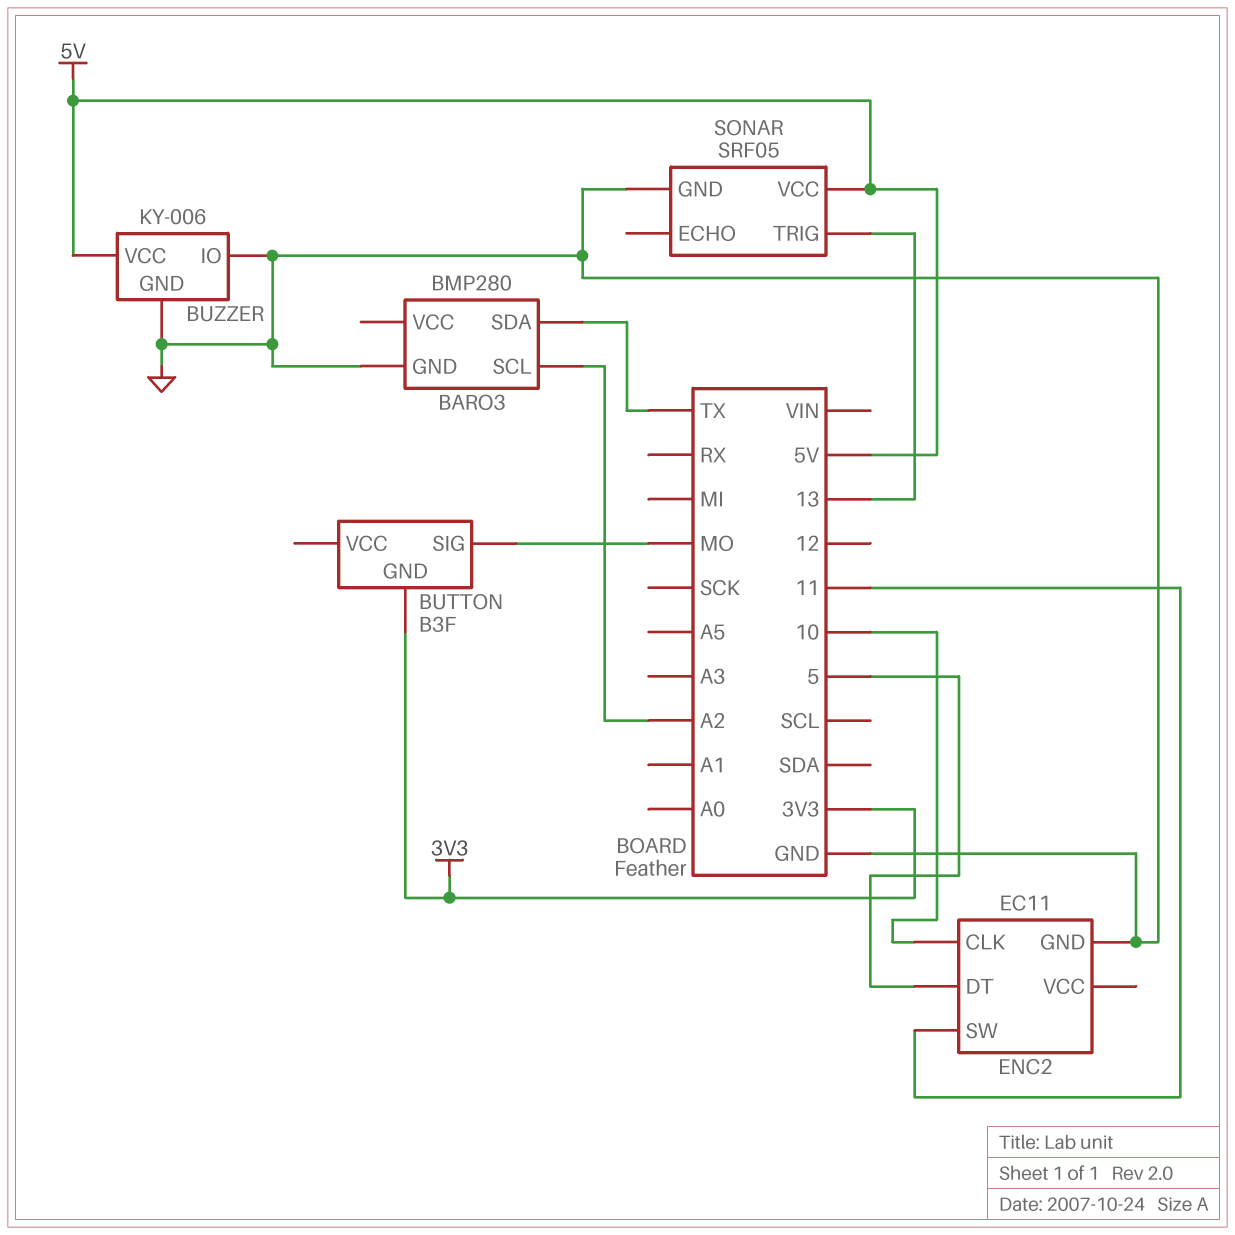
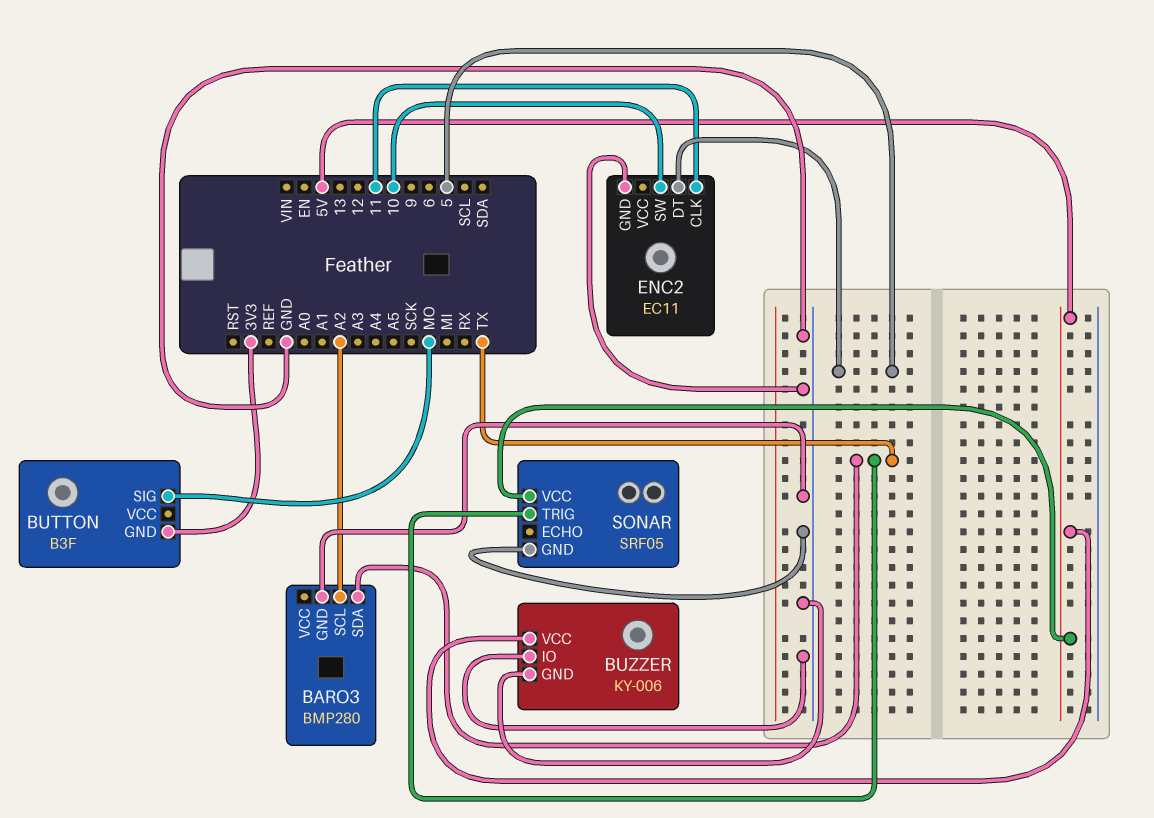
ENC2 pin CLK: 10 -> 11
ENC2 pin SW: 11 -> 10
SONAR pin TRIG: 13 -> TX

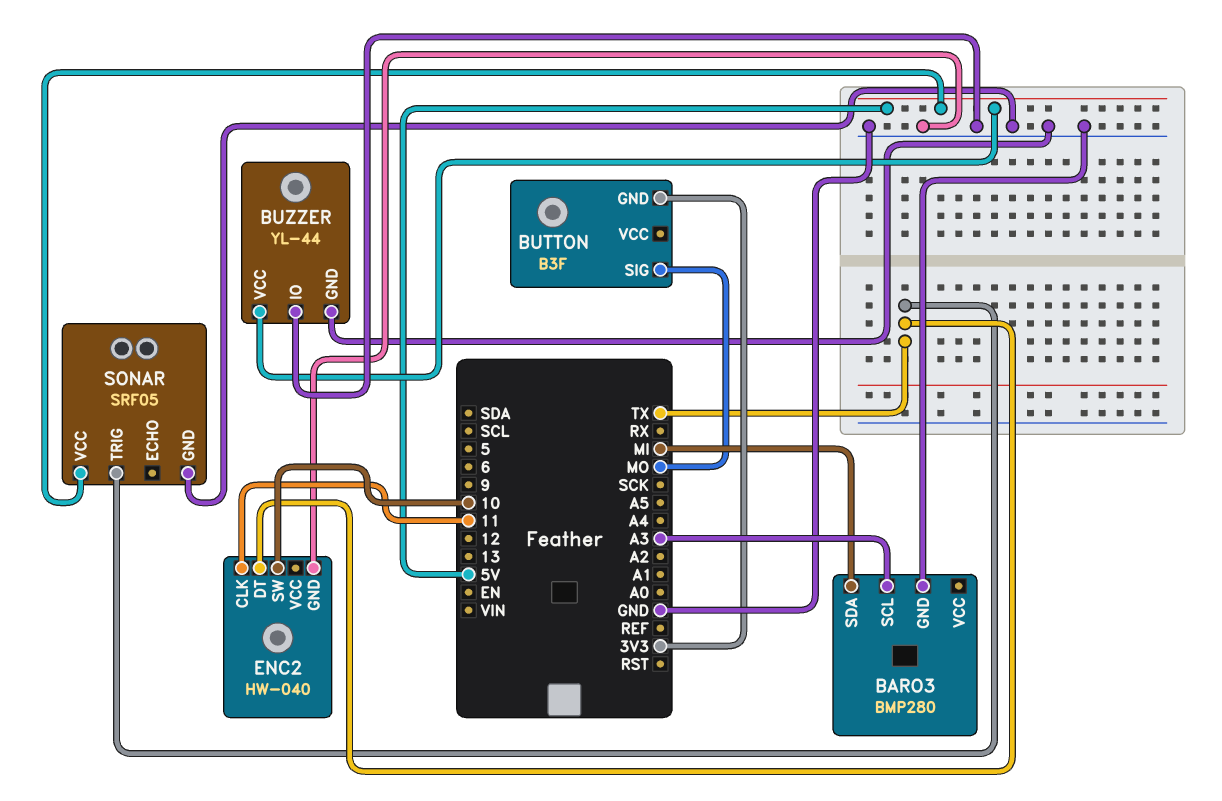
BARO3 pin SCL: A2 -> A3
BARO3 pin SDA: TX -> MI
BUZZER: KY-006 -> YL-44
ENC2: EC11 -> HW-040
ENC2 pin DT: 5 -> TX

